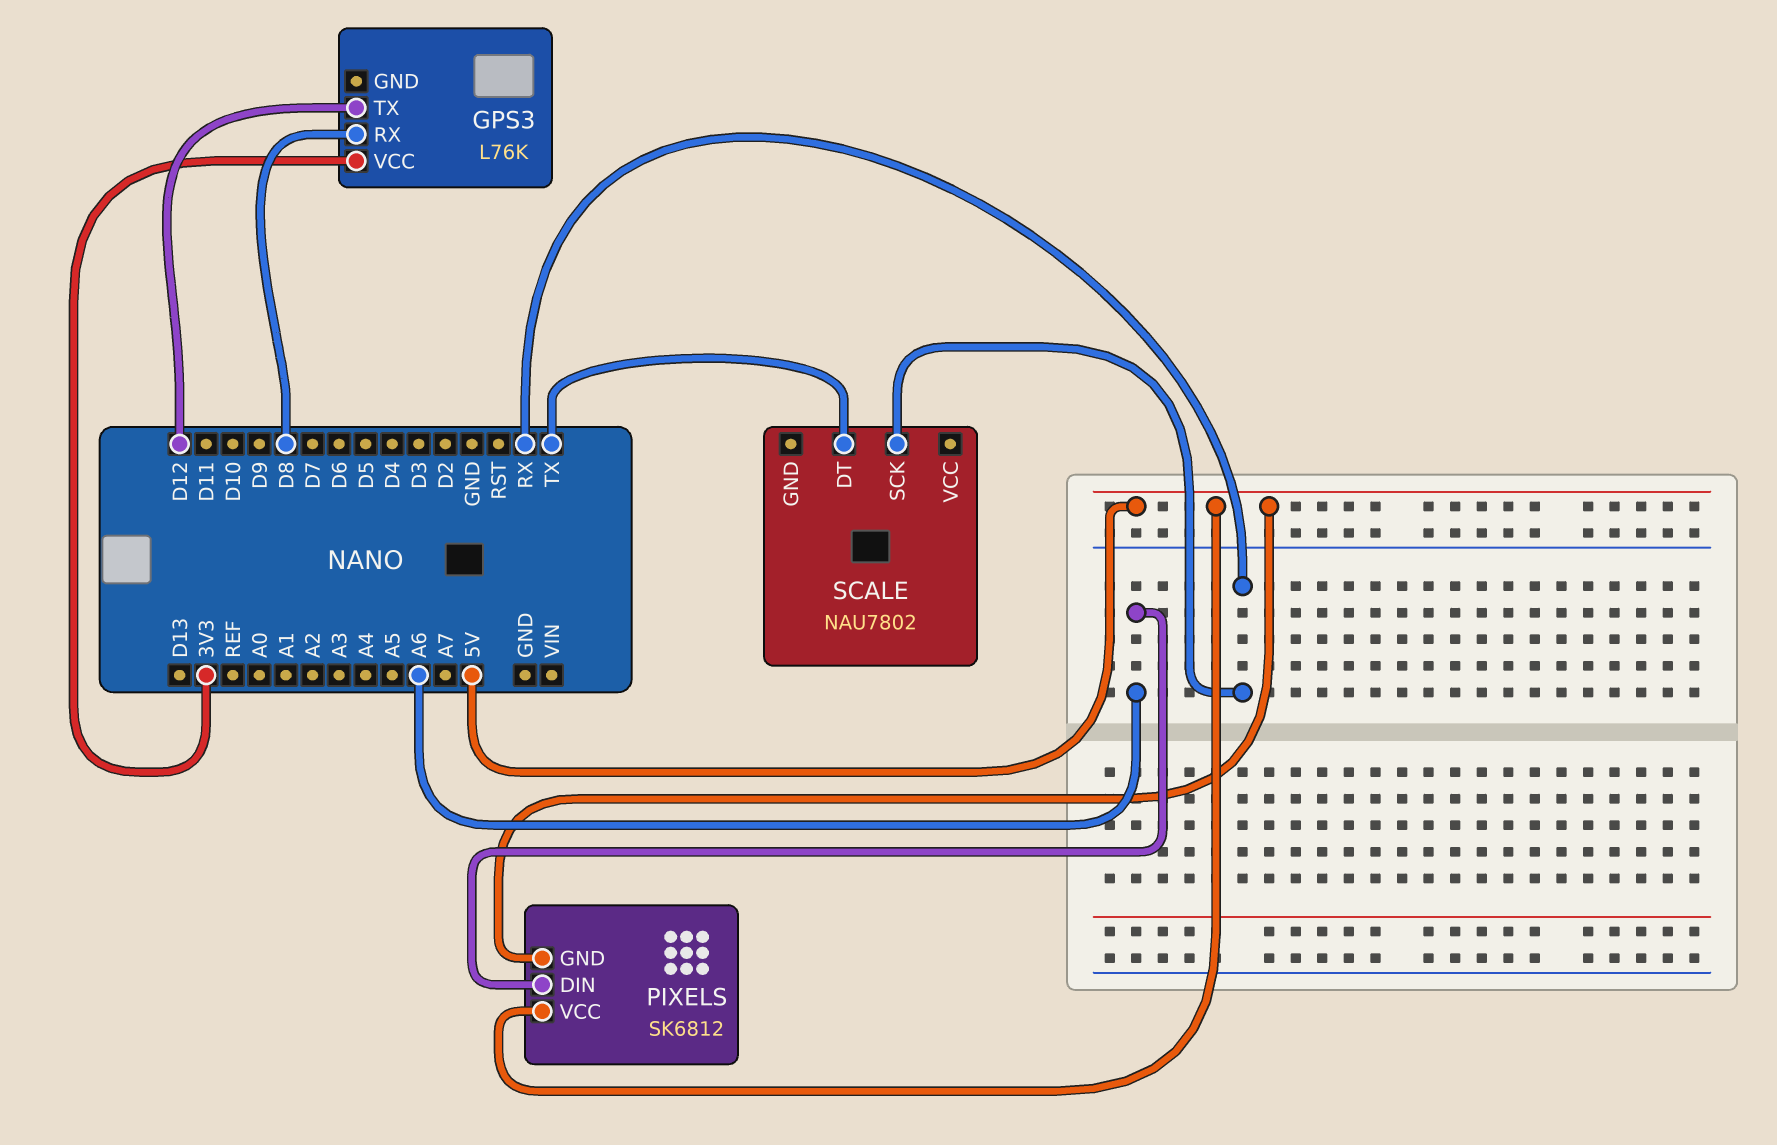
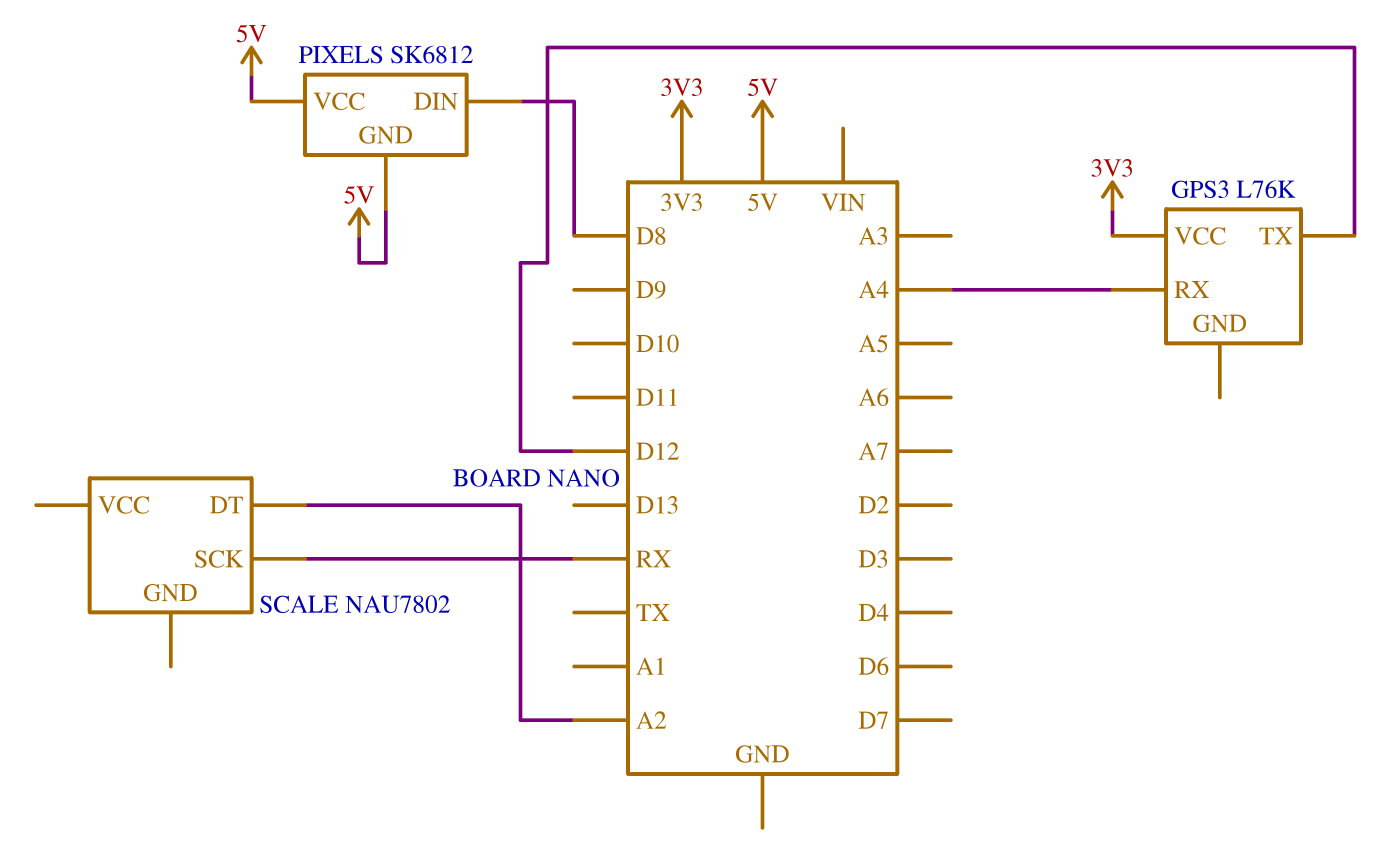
GPS3 pin RX: D8 -> A4
PIXELS pin DIN: A6 -> D8
SCALE pin DT: TX -> A2

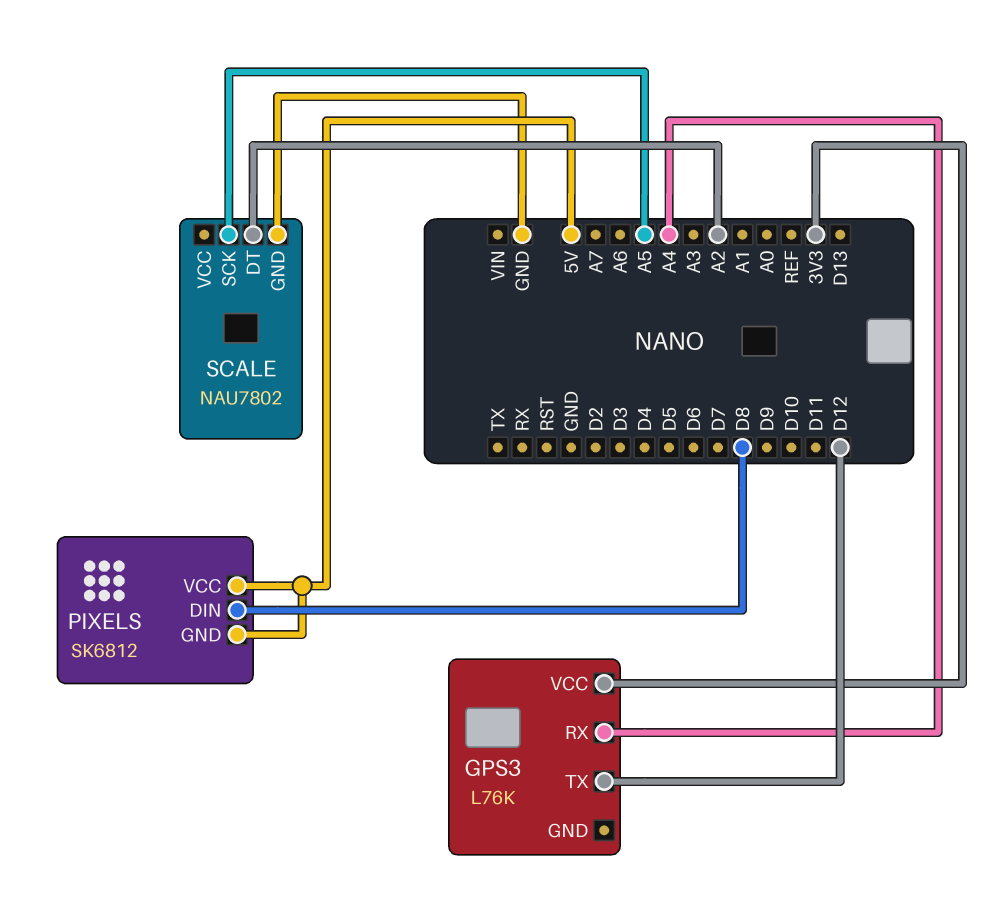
SCALE pin GND: none -> GND
SCALE pin SCK: RX -> A5

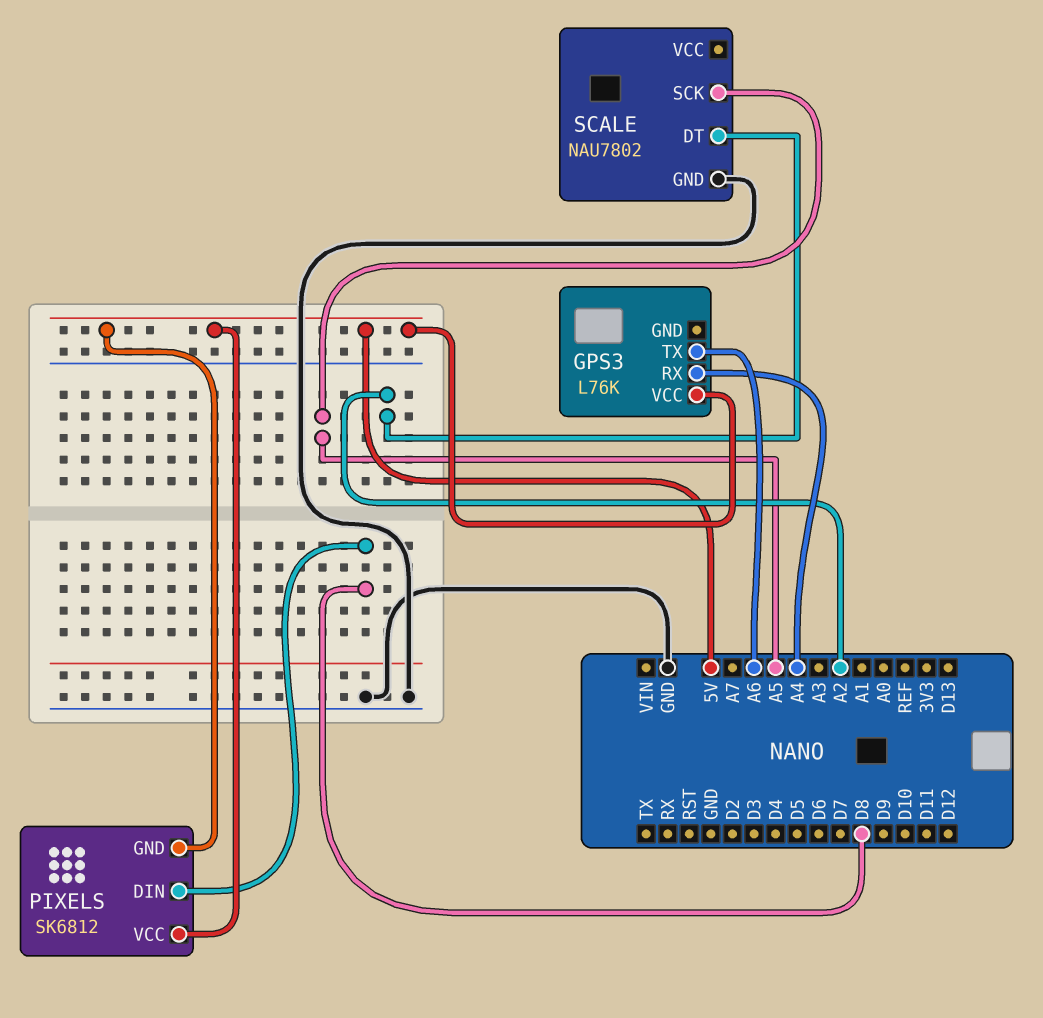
GPS3 pin TX: D12 -> A6
GPS3 pin VCC: 3V3 -> 5V

